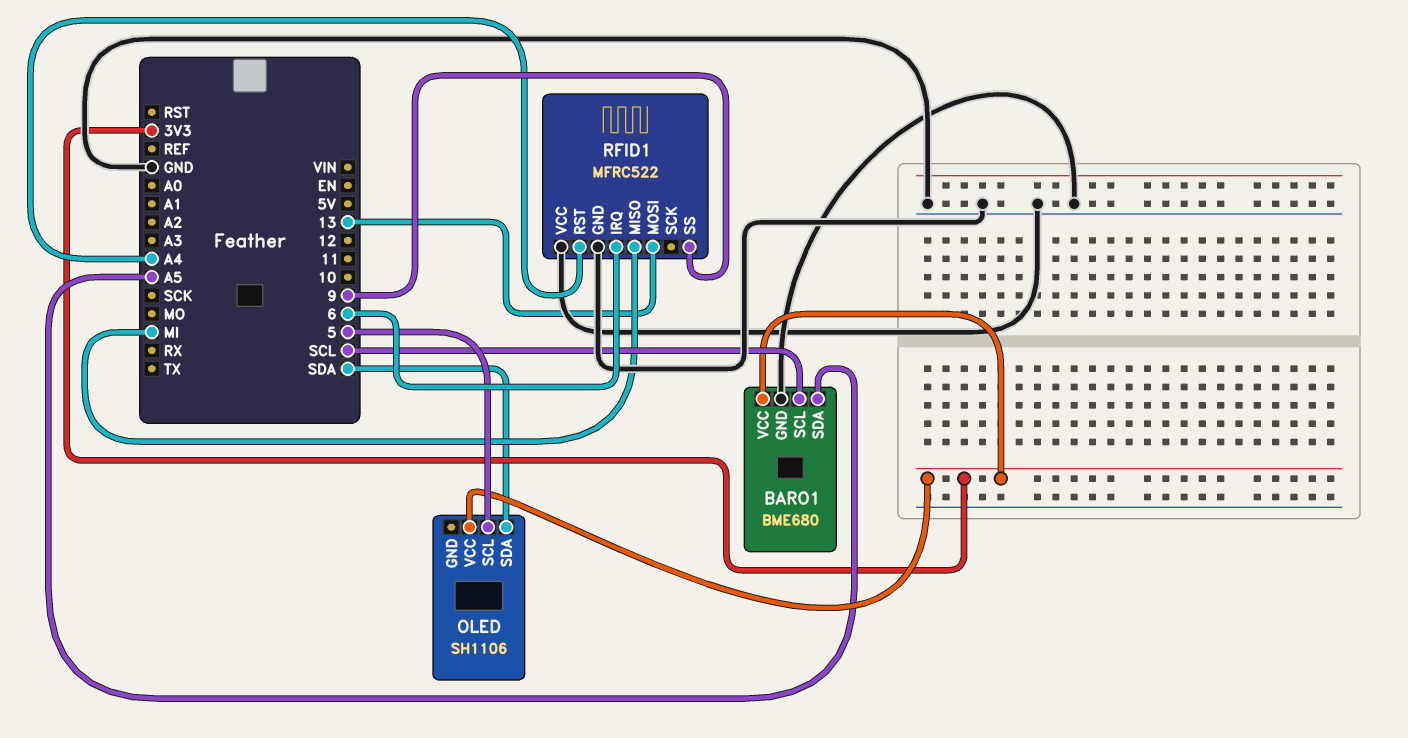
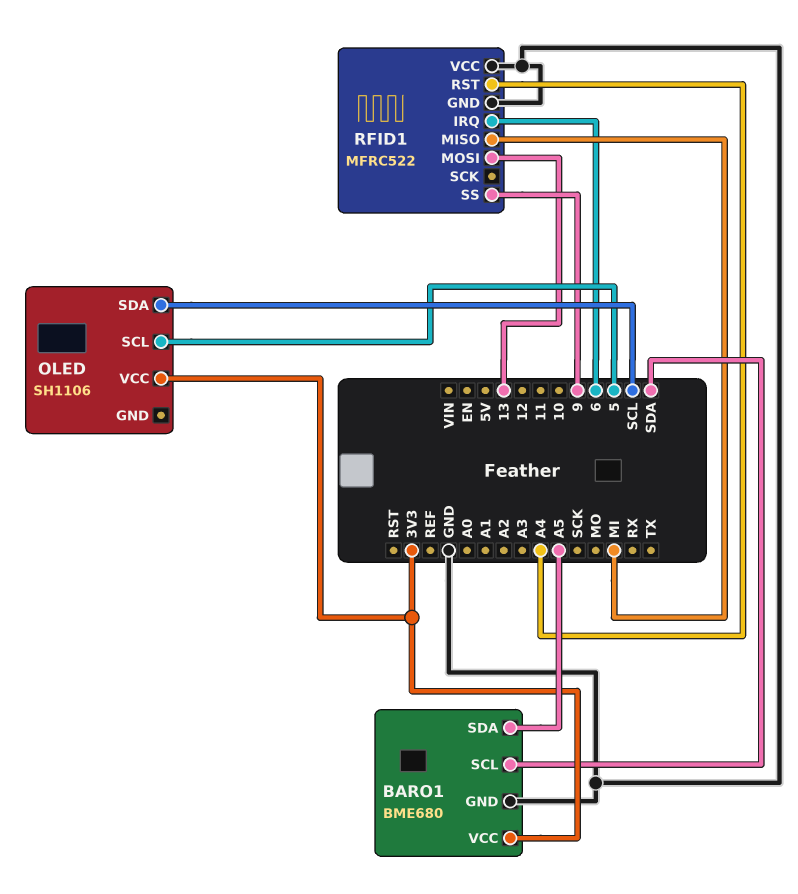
BARO1 pin SCL: SCL -> SDA
OLED pin SDA: SDA -> SCL

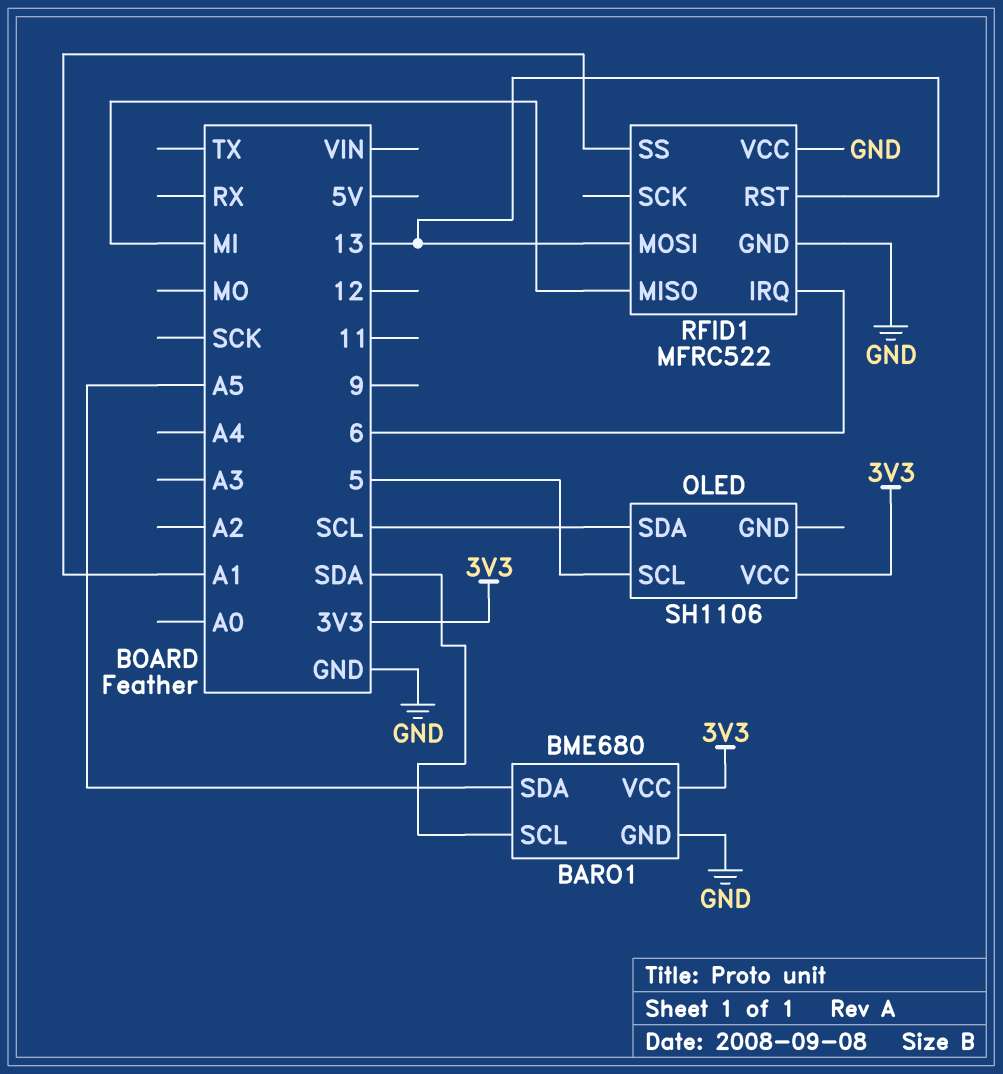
RFID1 pin RST: A4 -> 13
RFID1 pin SS: 9 -> A1

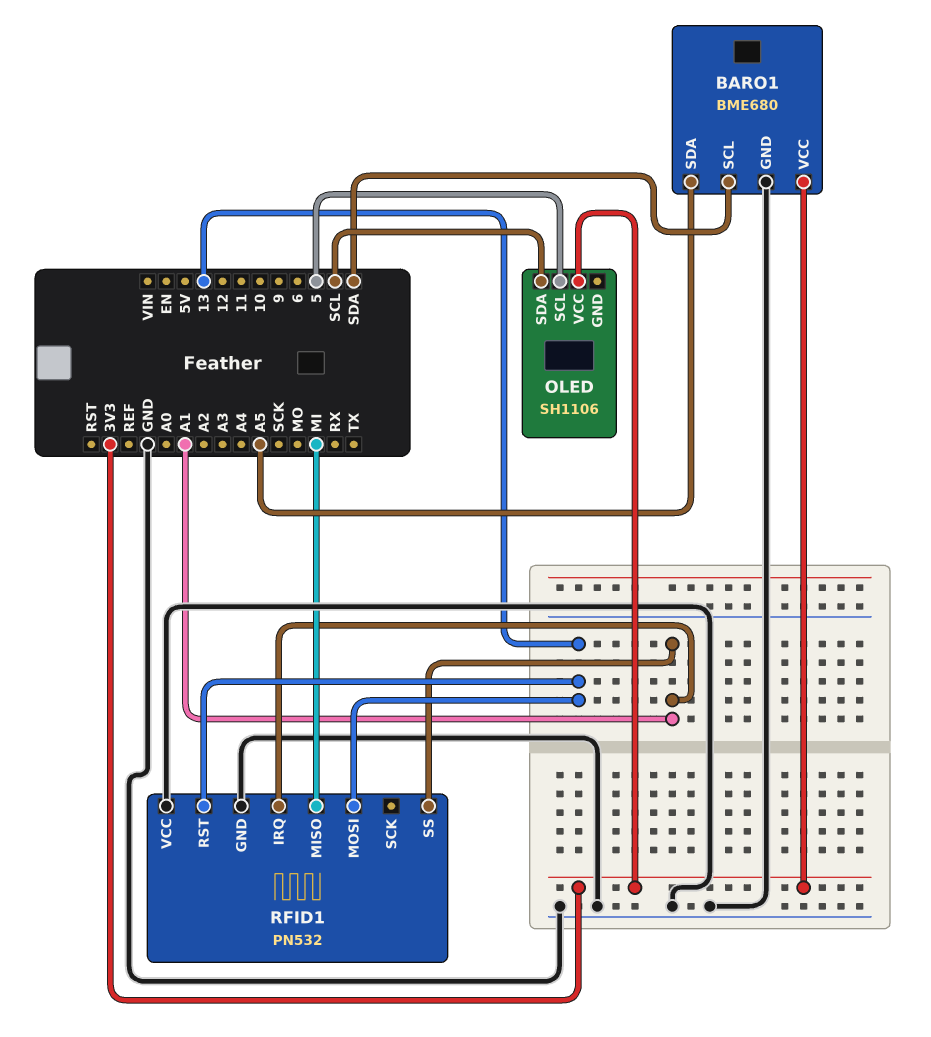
RFID1: MFRC522 -> PN532
RFID1 pin IRQ: 6 -> A1

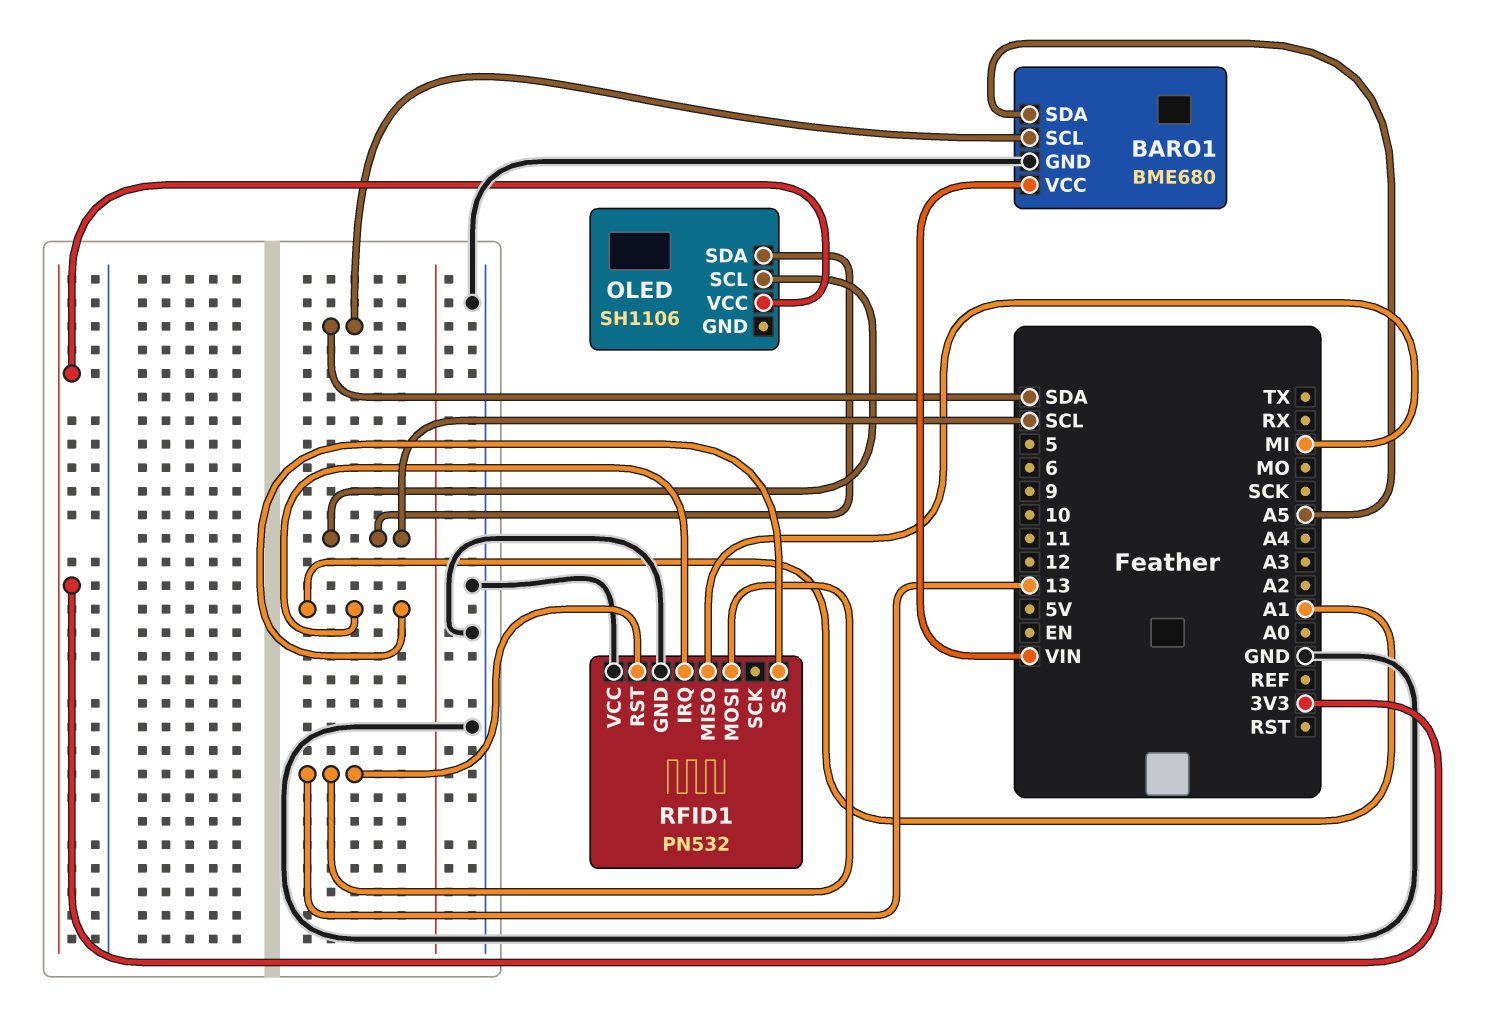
BARO1 pin VCC: 3V3 -> VIN
OLED pin SCL: 5 -> SCL

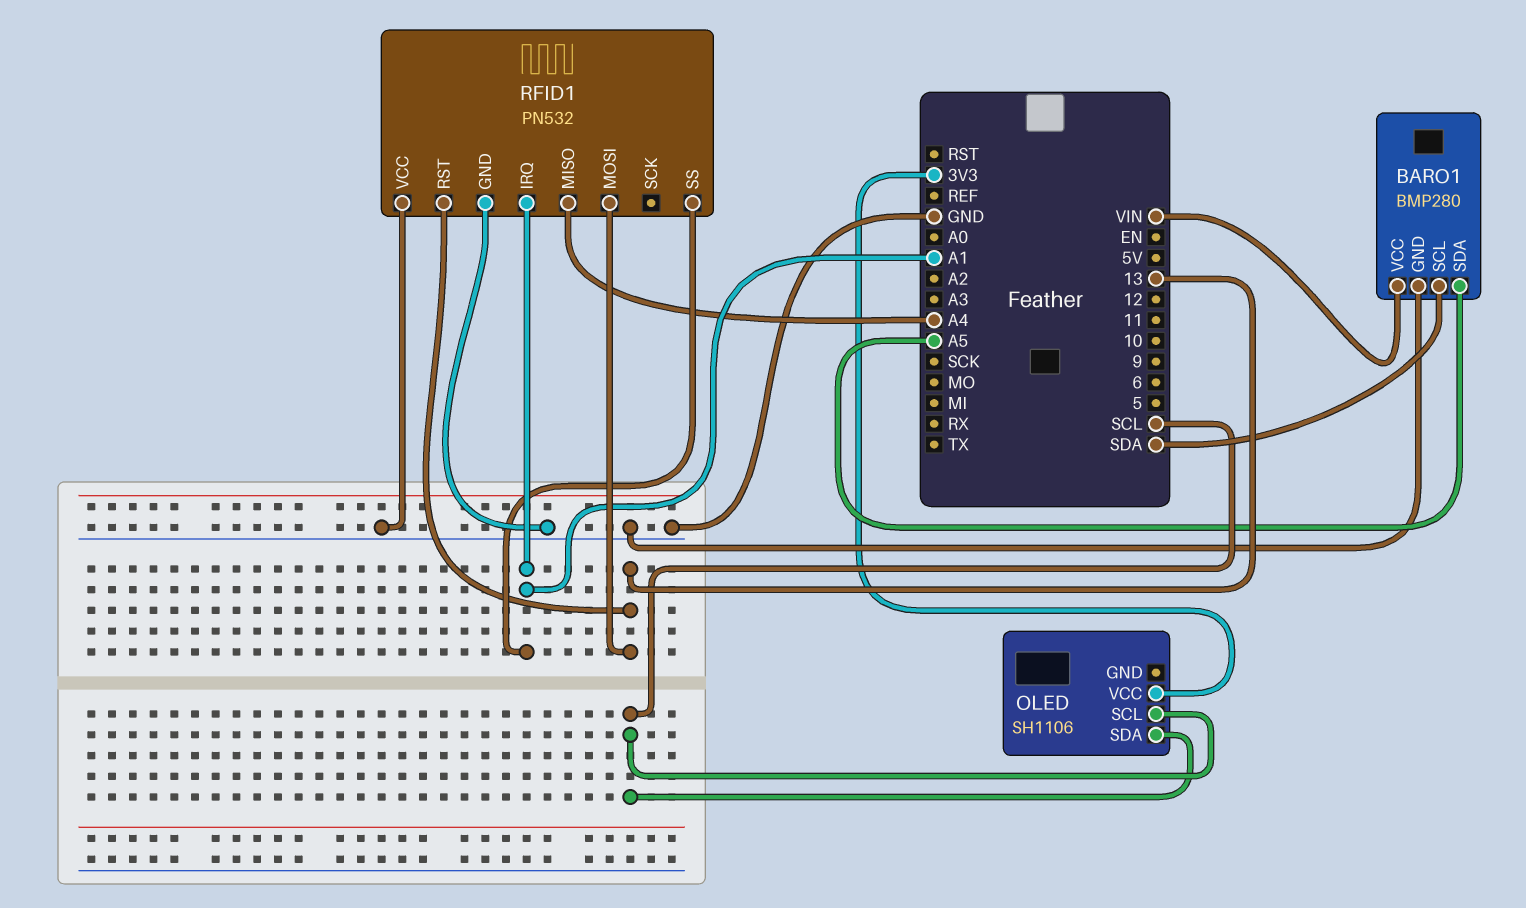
BARO1: BME680 -> BMP280
RFID1 pin MISO: MI -> A4

